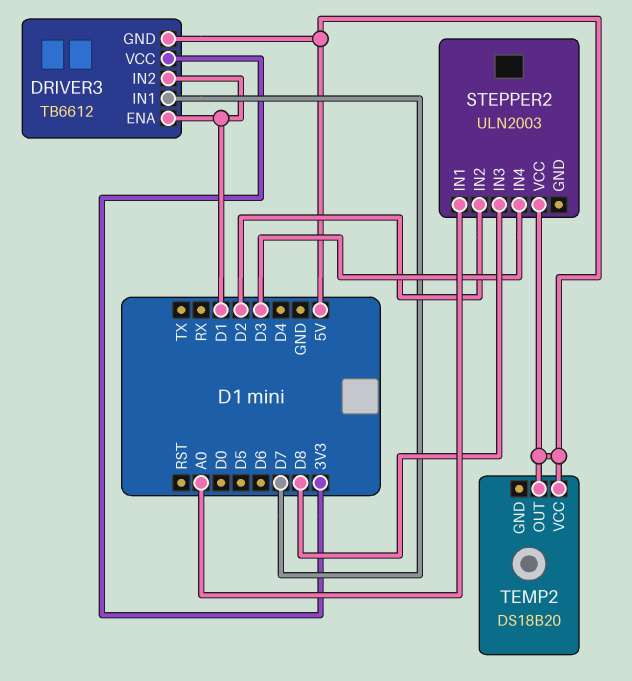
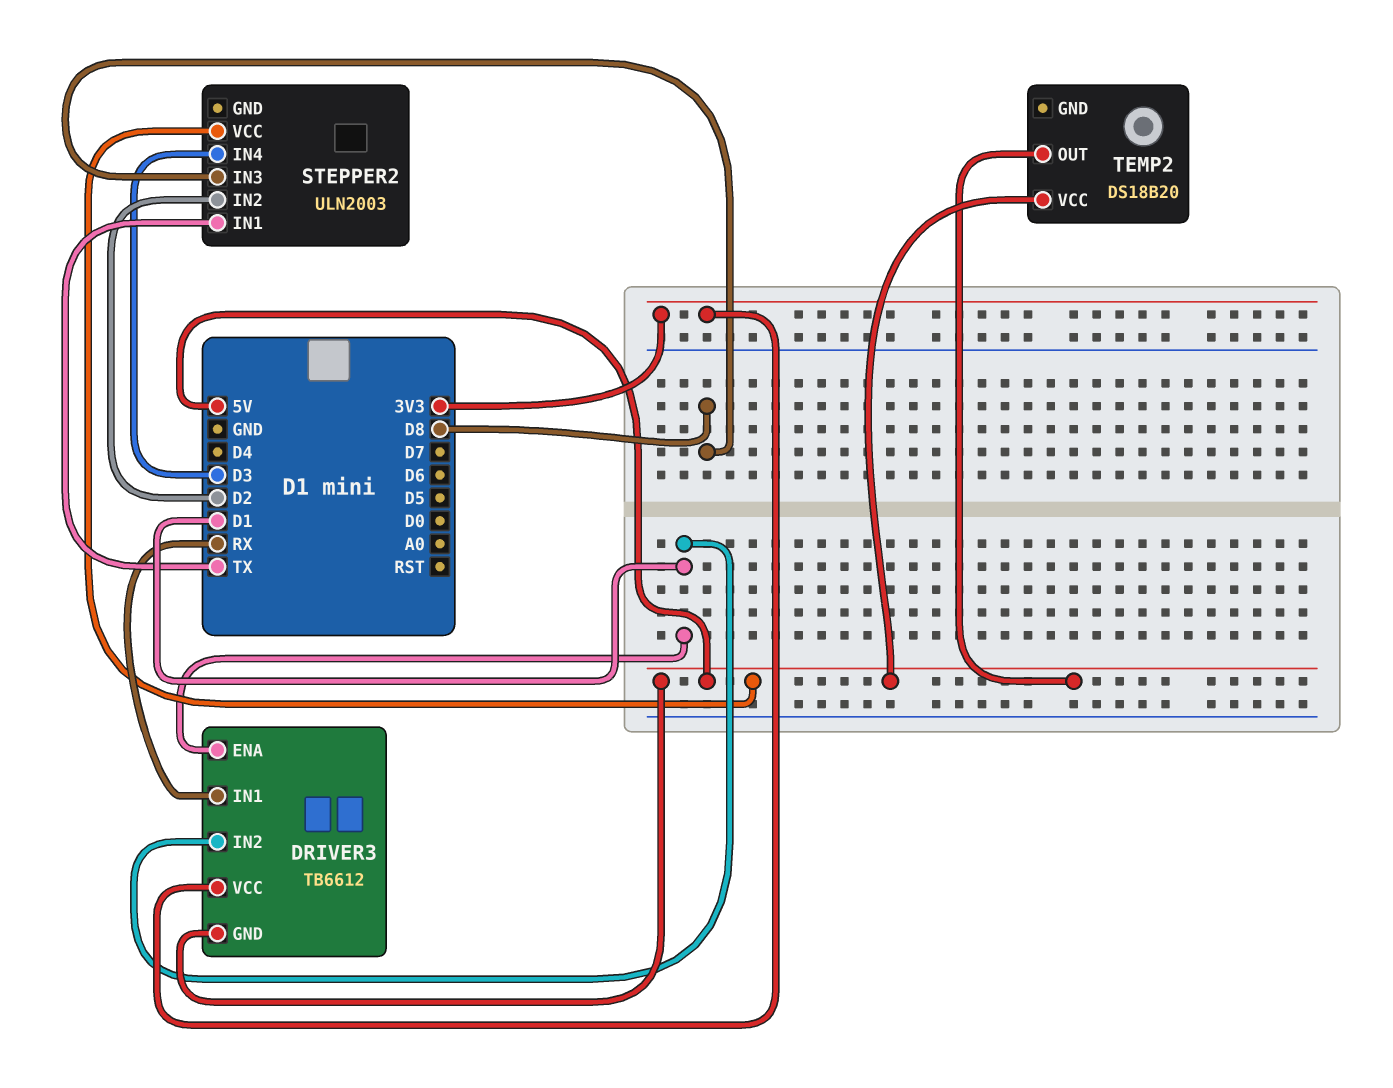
DRIVER3 pin IN1: D7 -> RX
STEPPER2 pin IN1: A0 -> TX

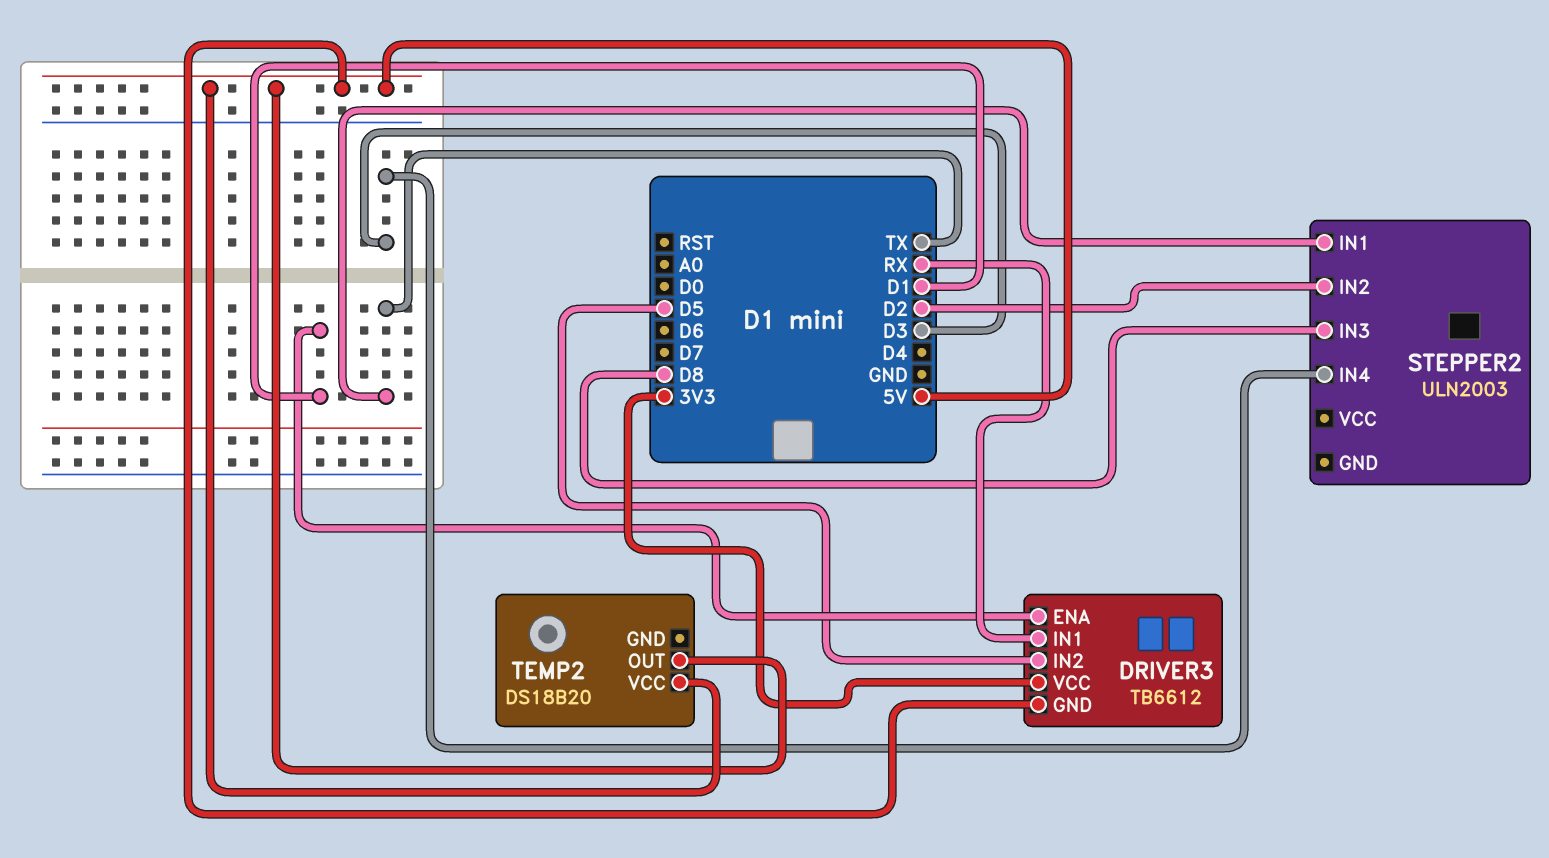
DRIVER3 pin IN2: D1 -> D5
STEPPER2 pin VCC: 5V -> none

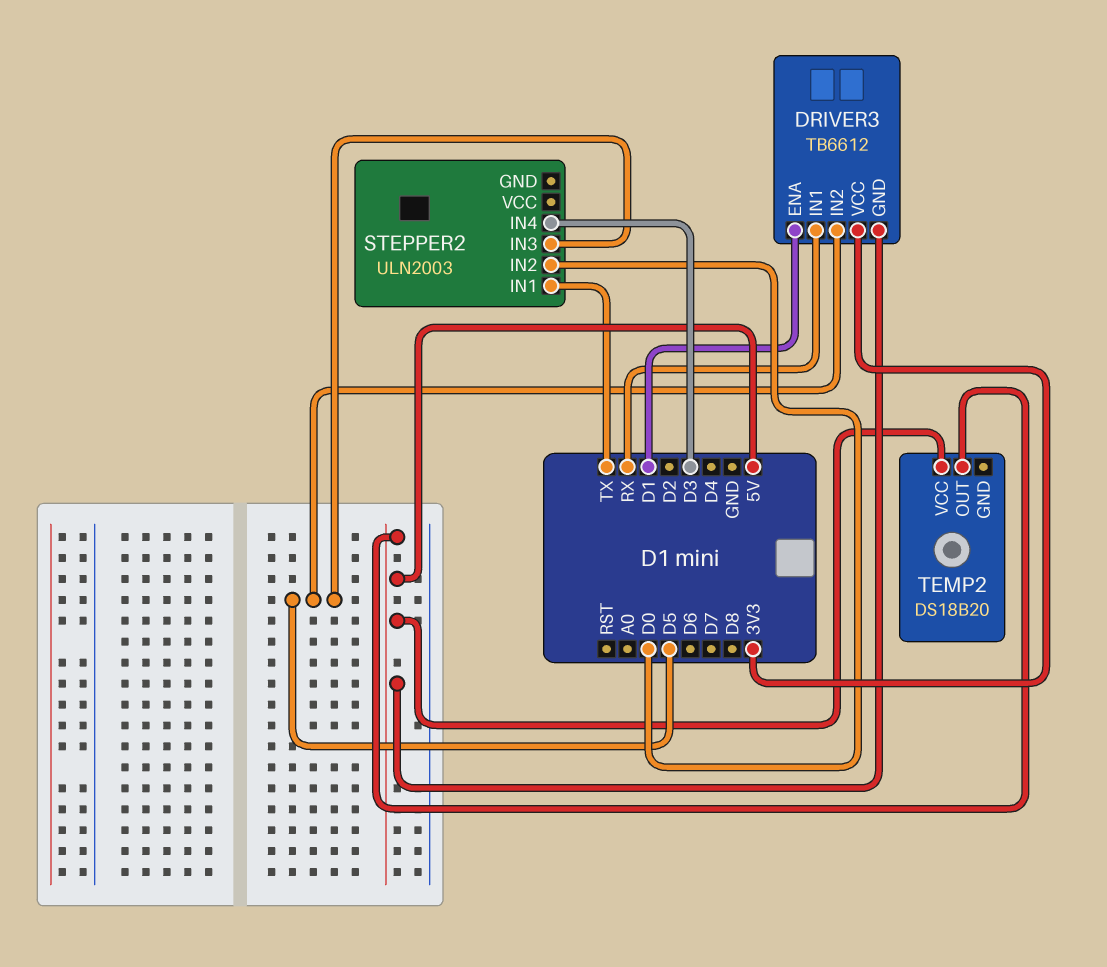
STEPPER2 pin IN2: D2 -> D0
STEPPER2 pin IN3: D8 -> D5

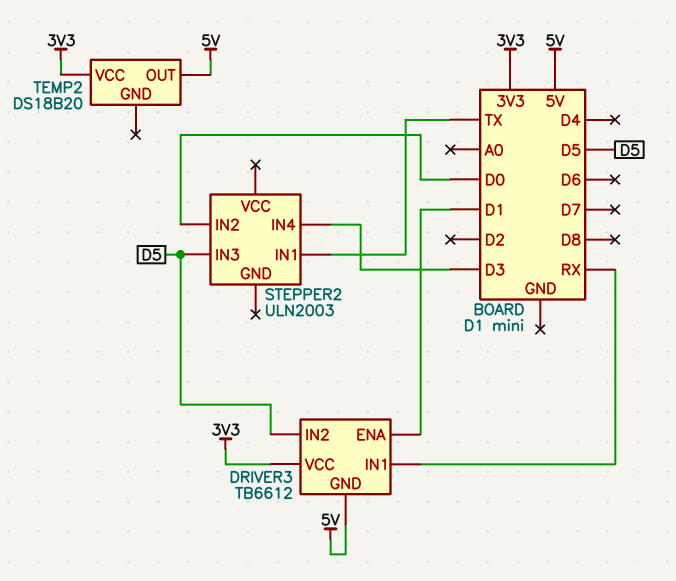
TEMP2 pin VCC: 5V -> 3V3

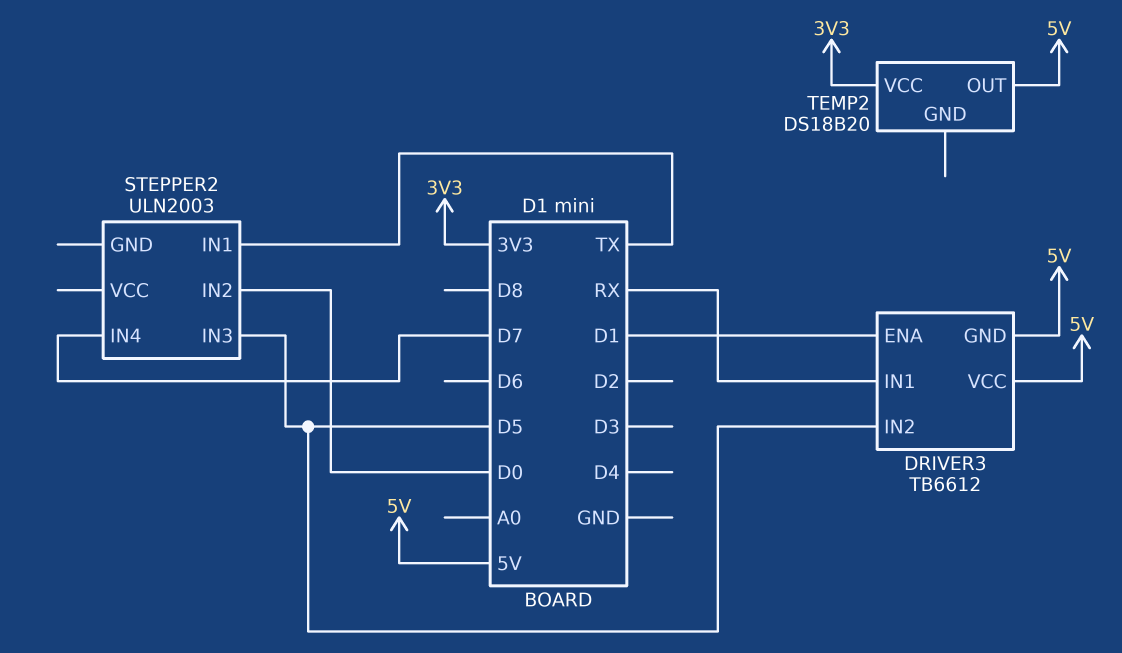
DRIVER3 pin VCC: 3V3 -> 5V
STEPPER2 pin IN4: D3 -> D7

